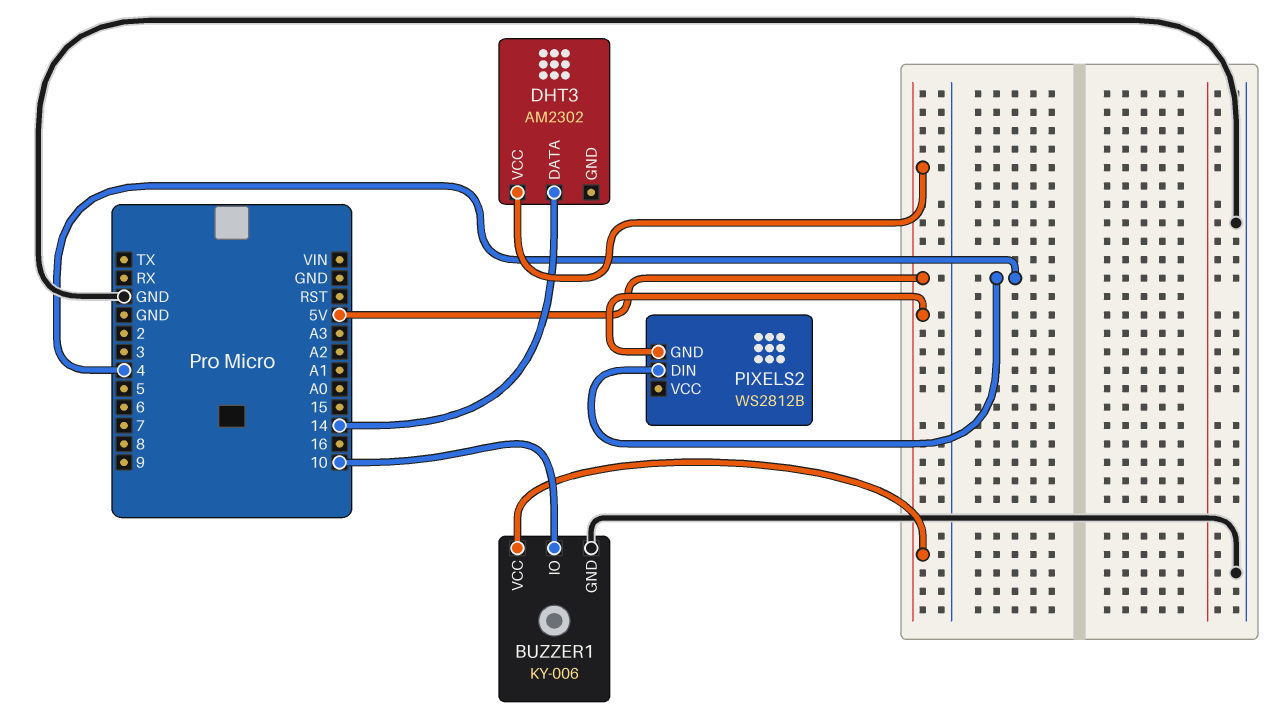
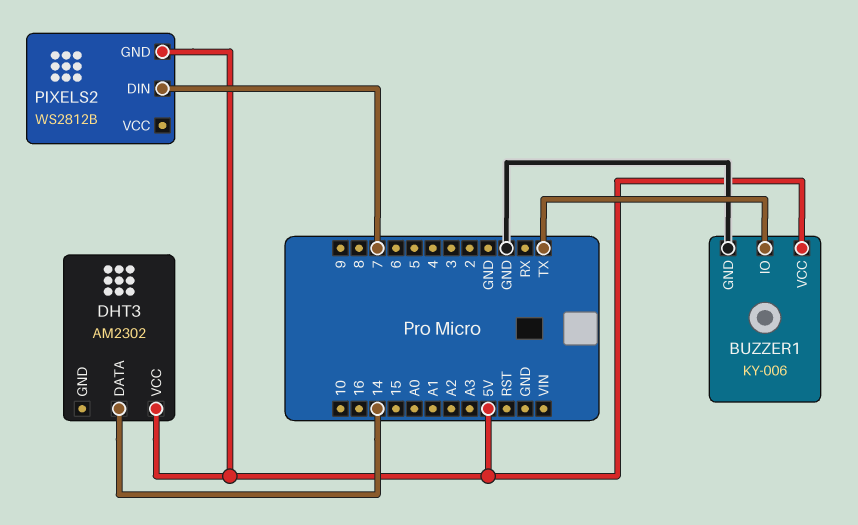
BUZZER1 pin IO: 10 -> TX
PIXELS2 pin DIN: 4 -> 7

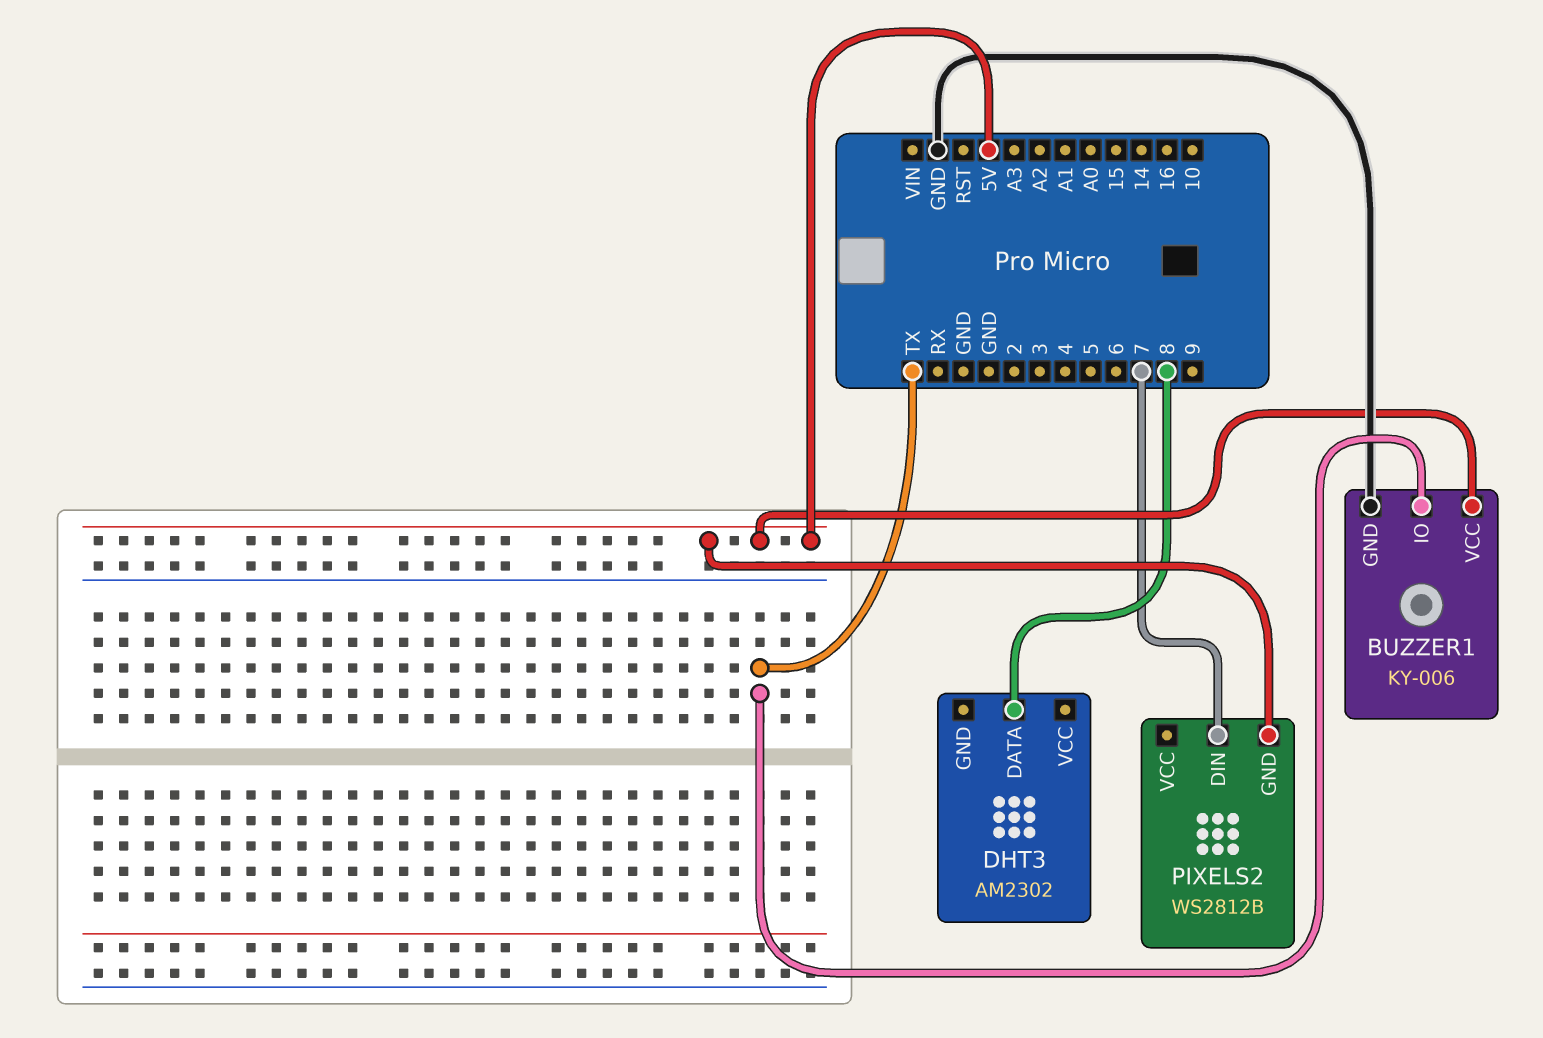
DHT3 pin DATA: 14 -> 8
DHT3 pin VCC: 5V -> none

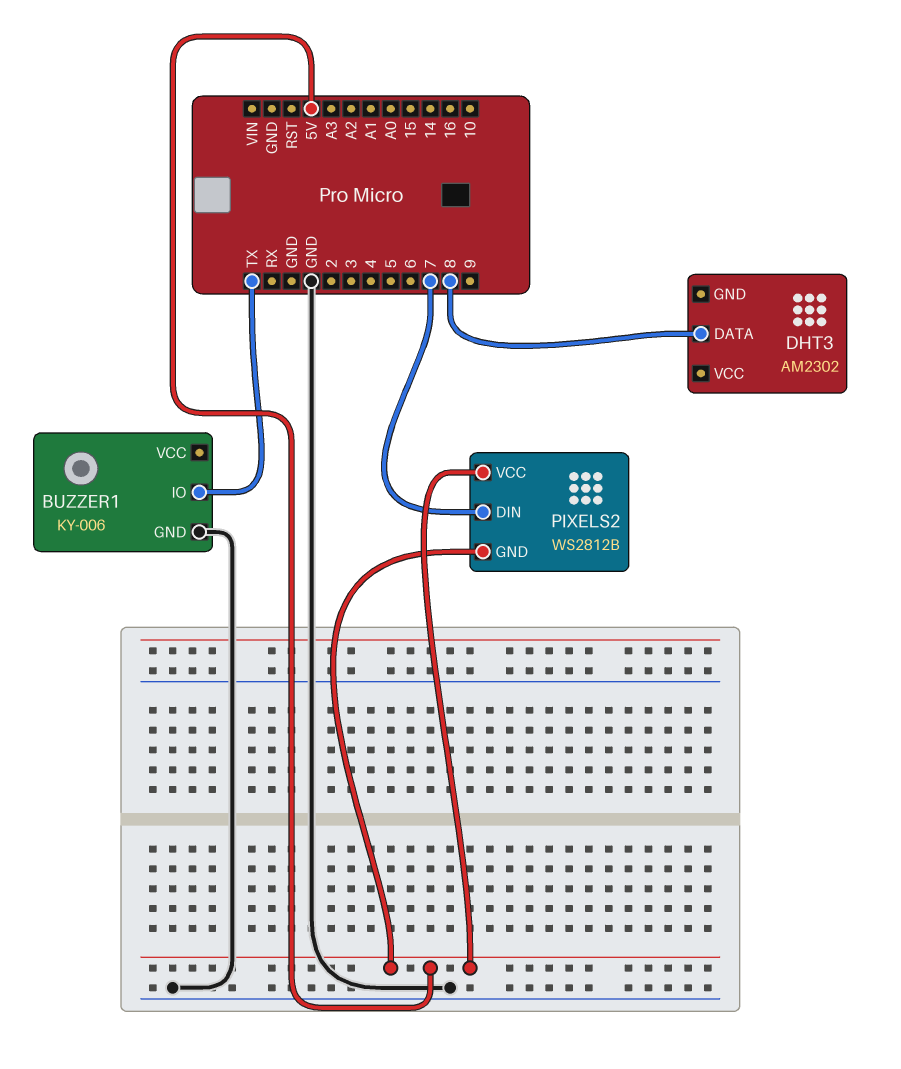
BUZZER1 pin VCC: 5V -> none
PIXELS2 pin VCC: none -> 5V

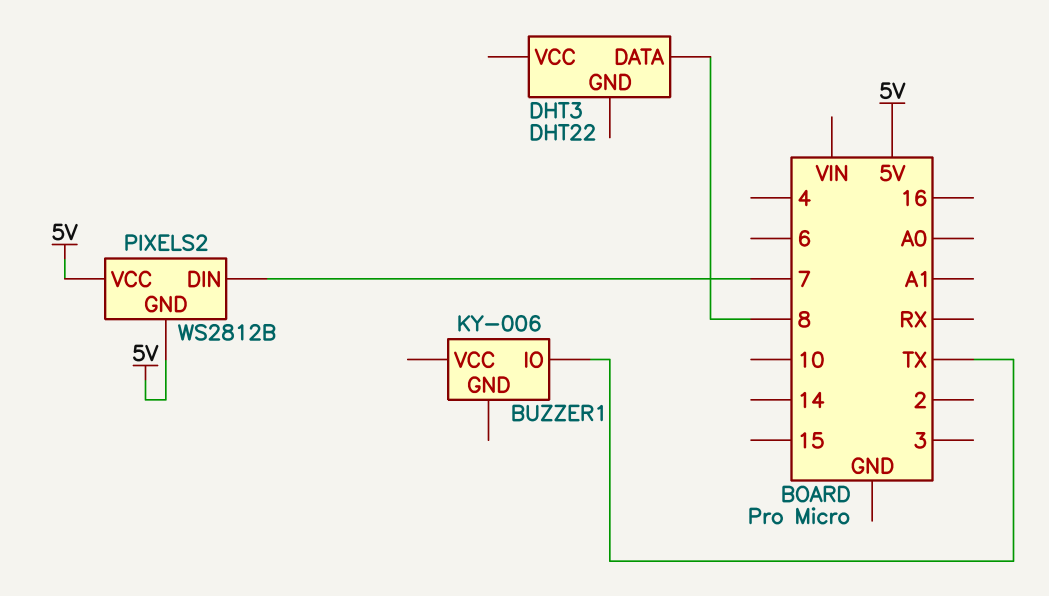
BUZZER1 pin GND: GND -> none
DHT3: AM2302 -> DHT22

